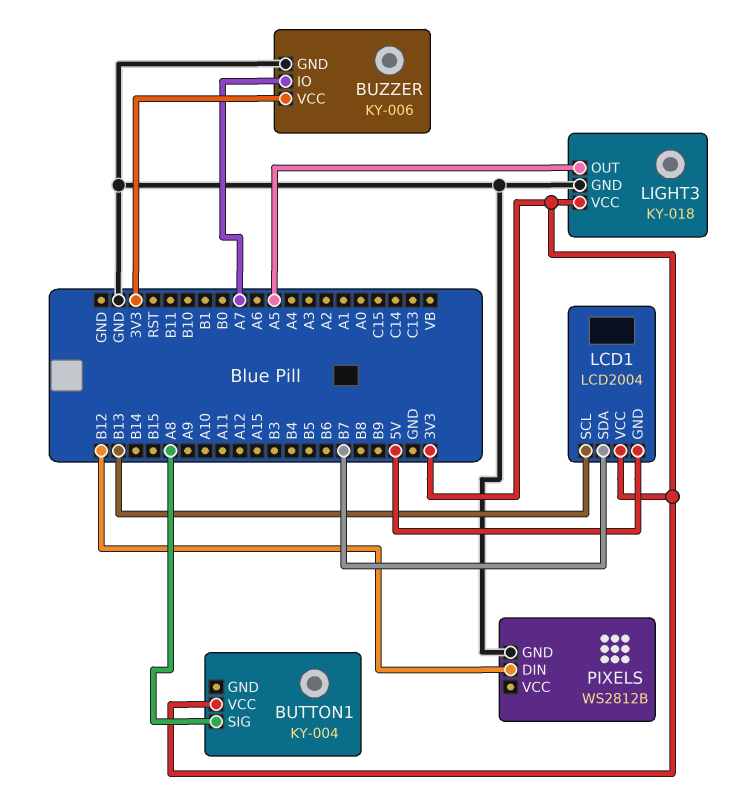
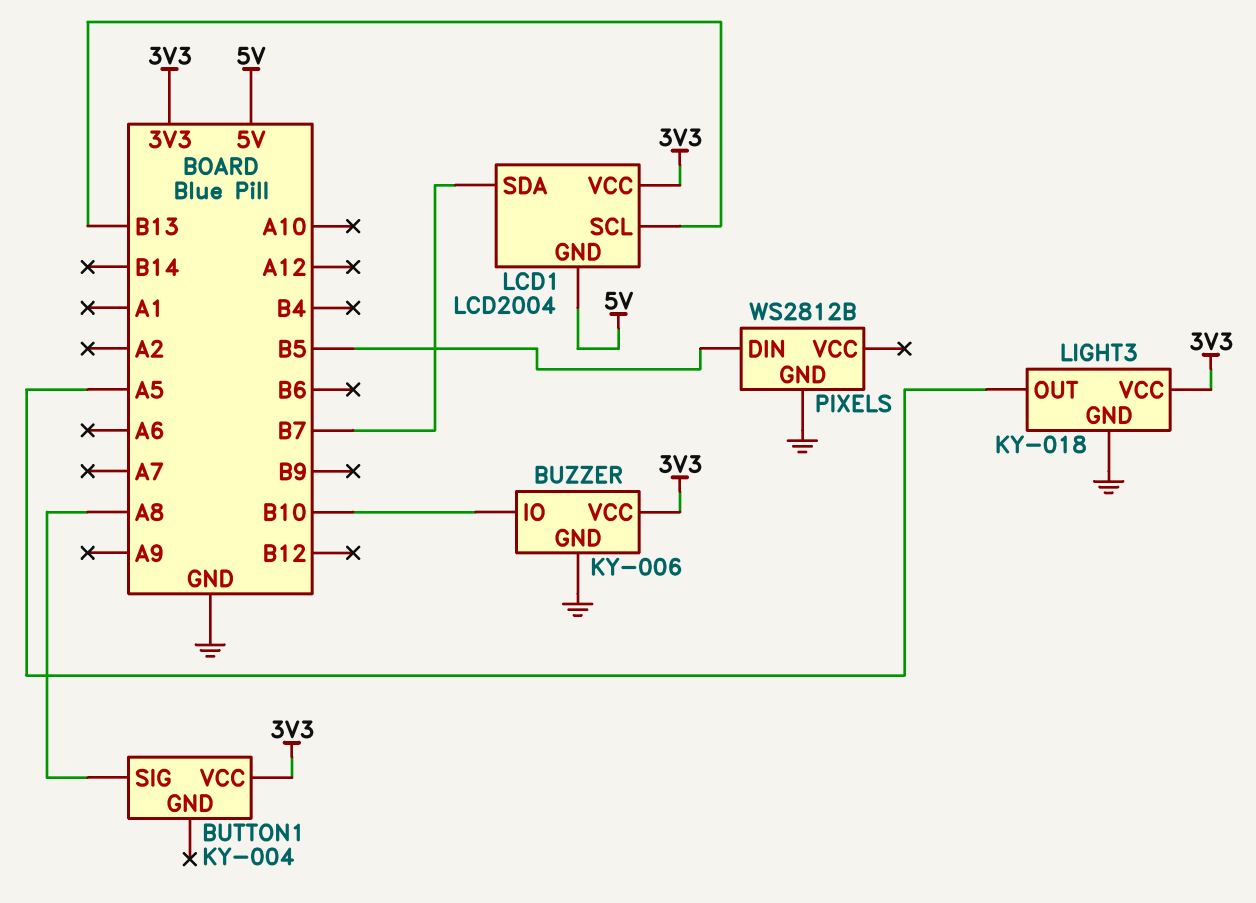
BUZZER pin IO: A7 -> B10
PIXELS pin DIN: B12 -> B5

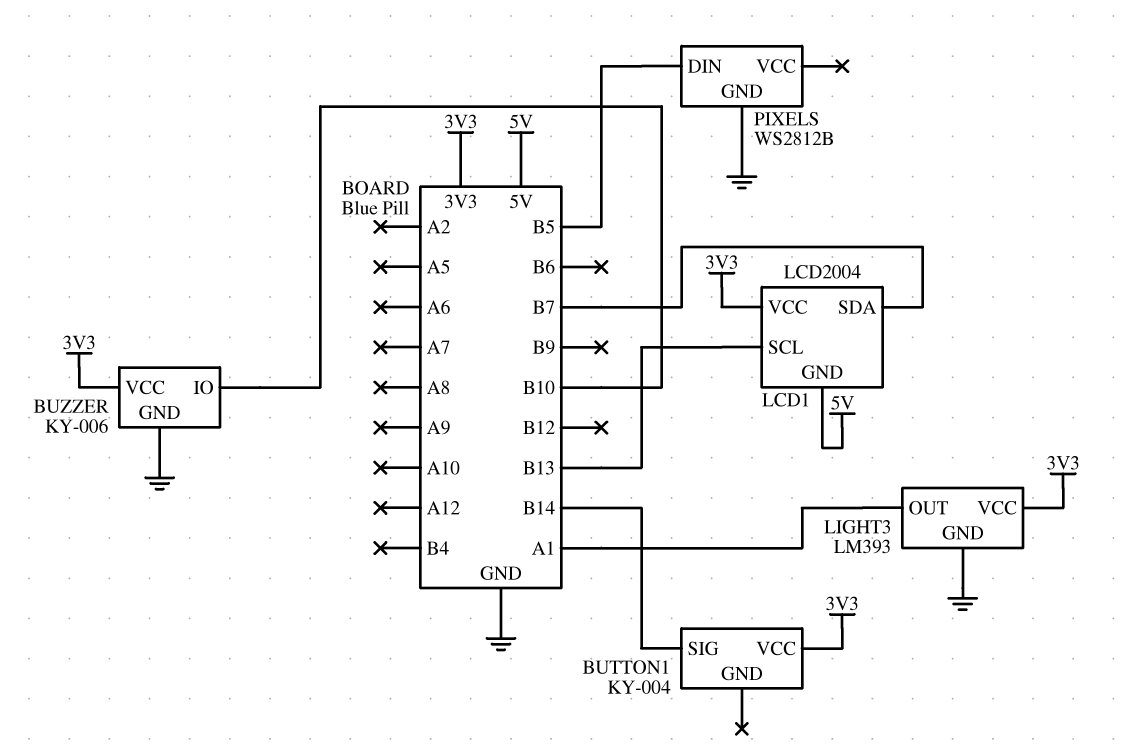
BUTTON1 pin SIG: A8 -> B14
LIGHT3: KY-018 -> LM393
LIGHT3 pin OUT: A5 -> A1

